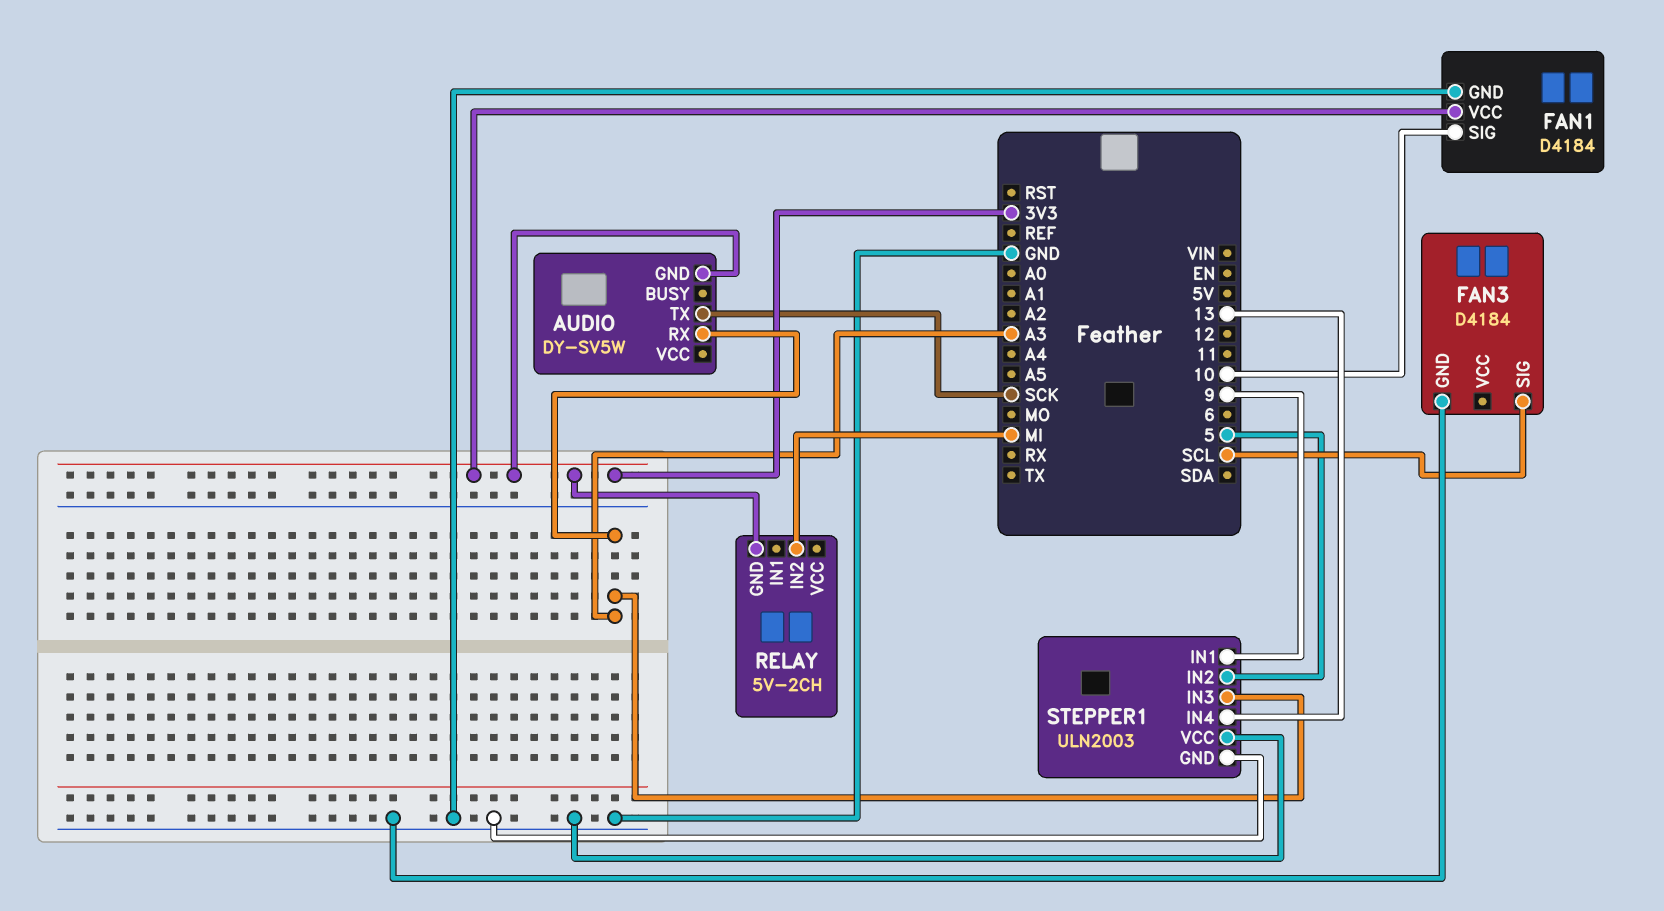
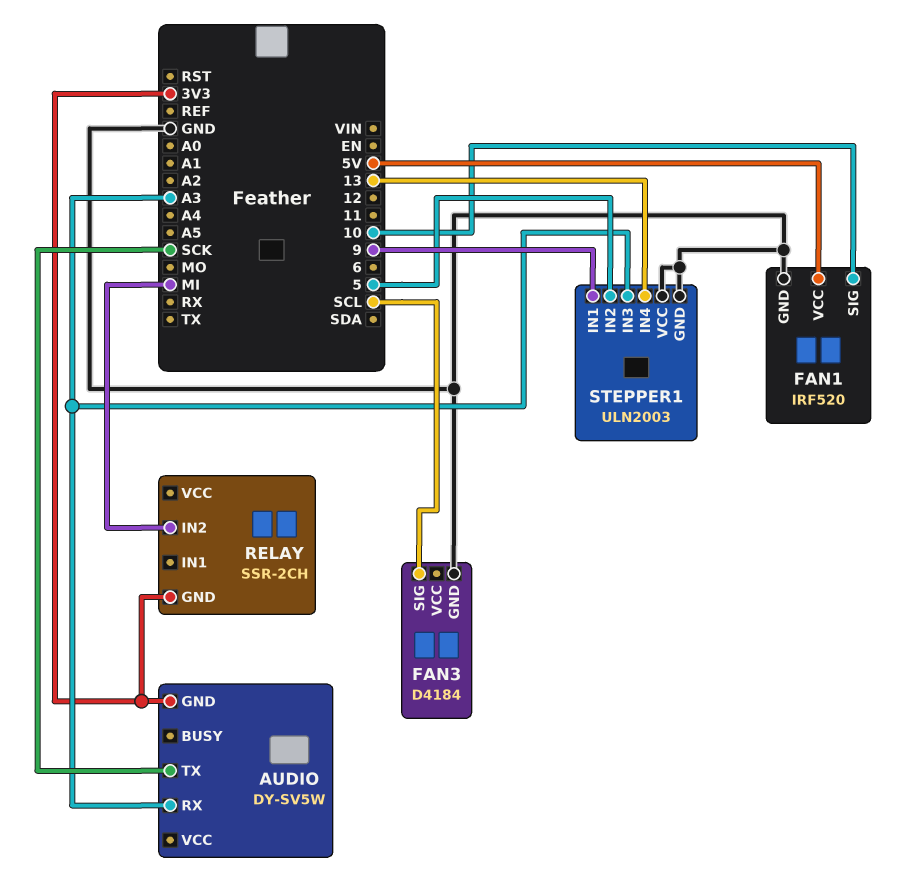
FAN1: D4184 -> IRF520
FAN1 pin VCC: 3V3 -> 5V
RELAY: 5V-2CH -> SSR-2CH

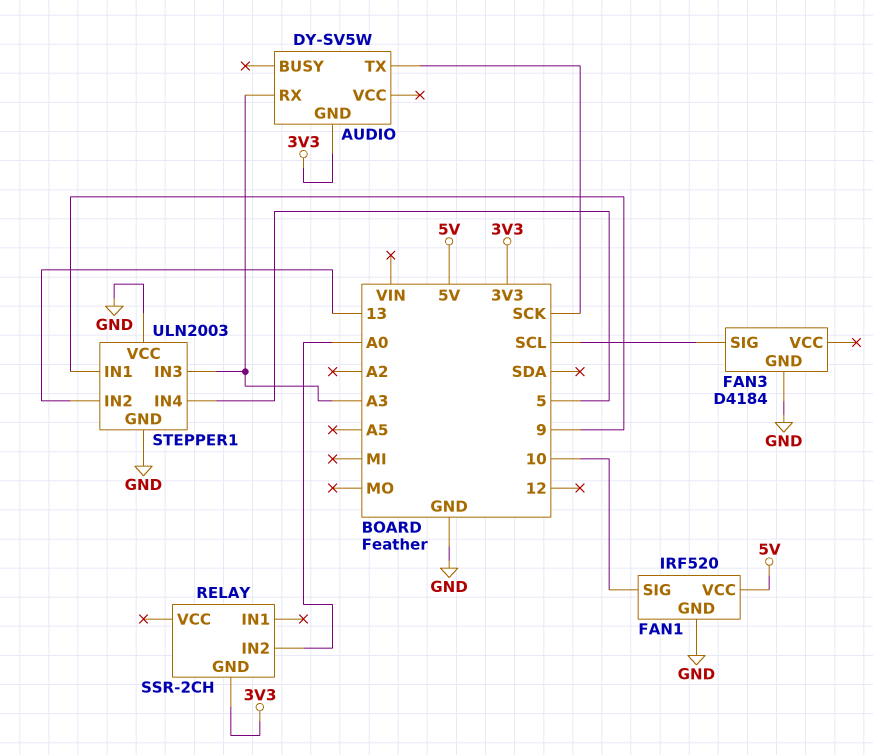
RELAY pin IN2: MI -> A0
STEPPER1 pin IN2: 5 -> 13
STEPPER1 pin IN4: 13 -> 5

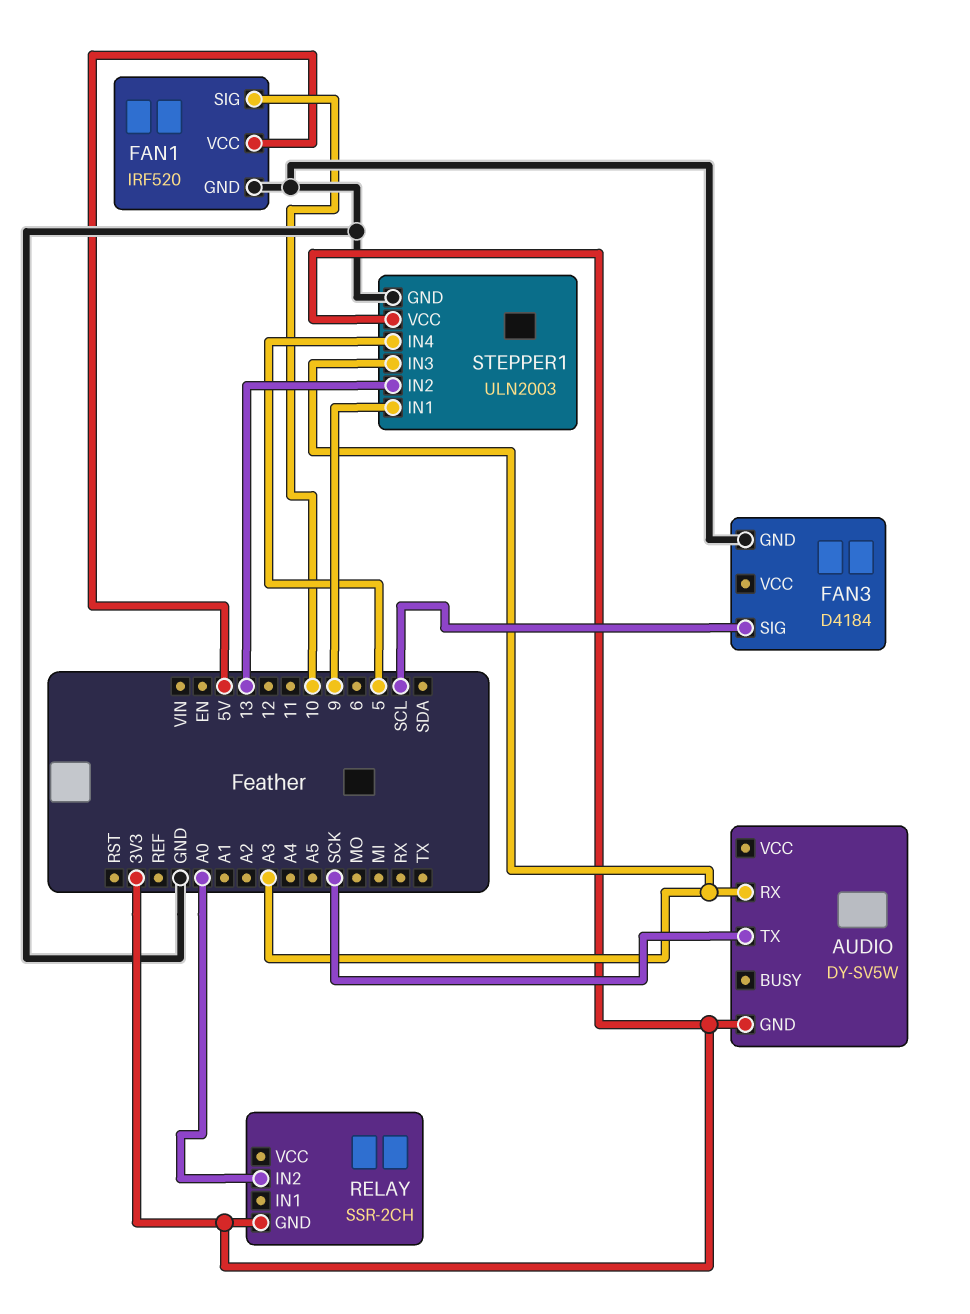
STEPPER1 pin VCC: GND -> 3V3

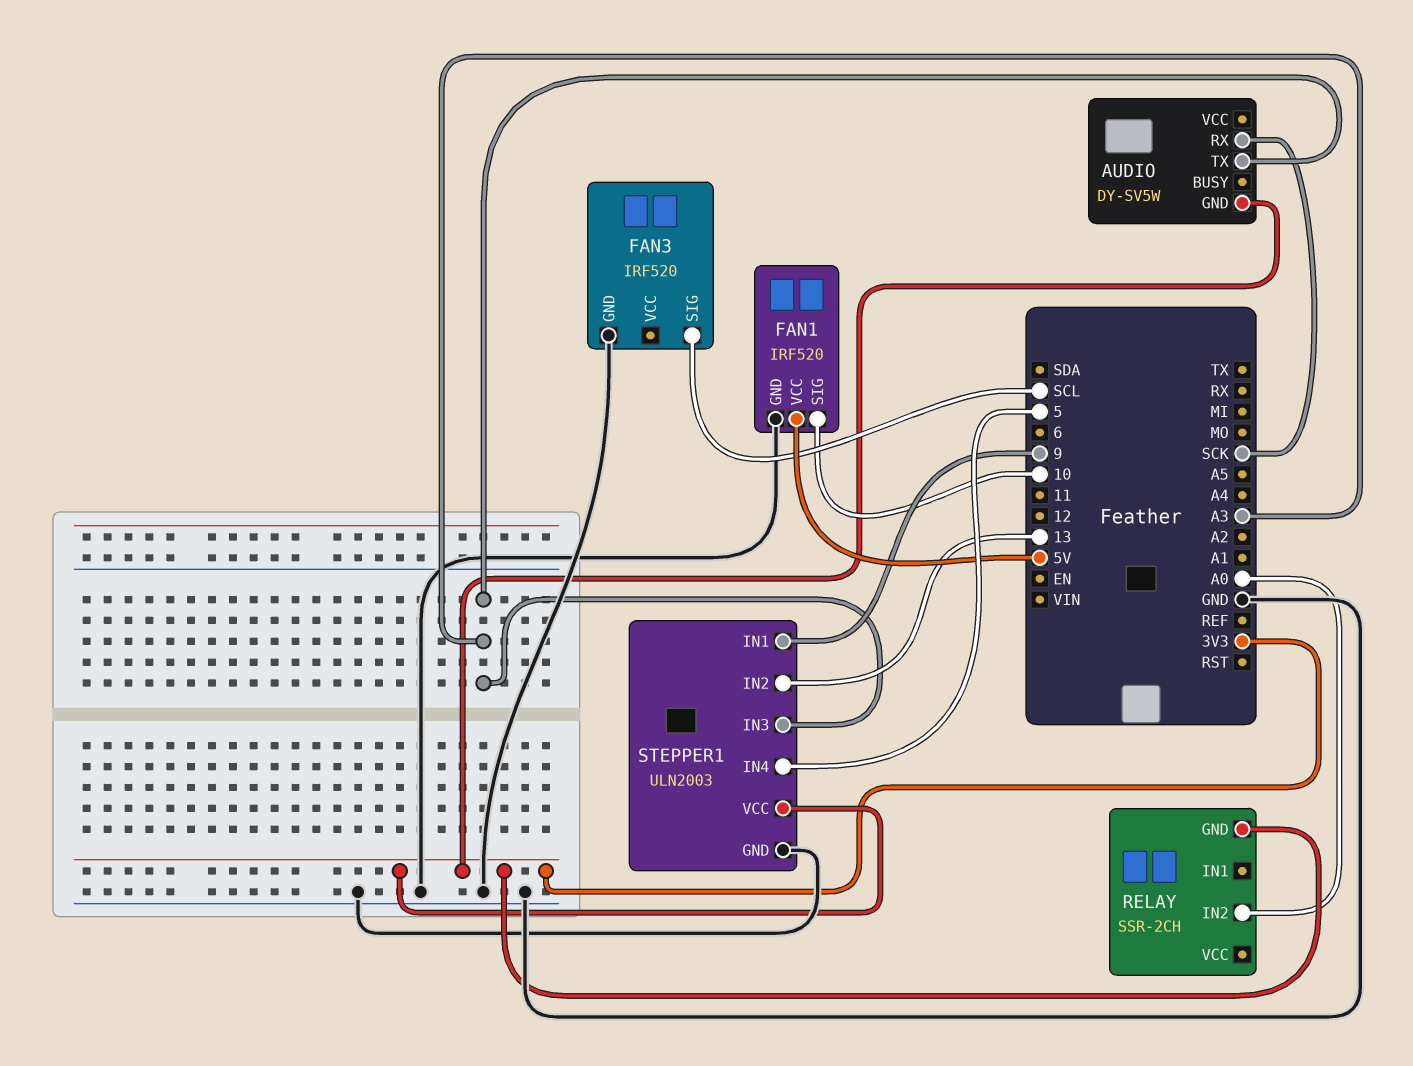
AUDIO pin RX: A3 -> SCK
AUDIO pin TX: SCK -> A3
FAN3: D4184 -> IRF520

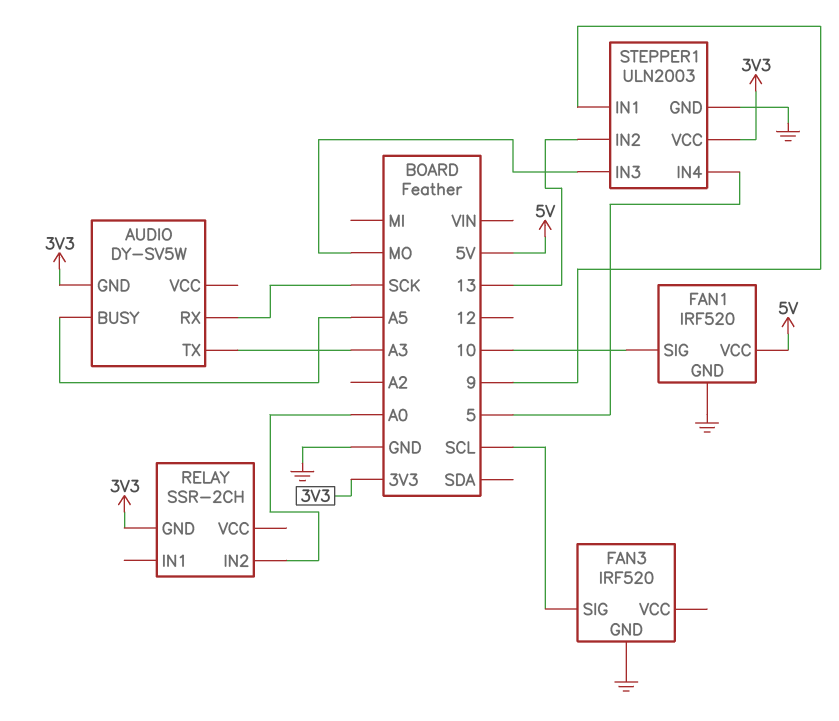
AUDIO pin BUSY: none -> A5
STEPPER1 pin IN3: A3 -> MO

